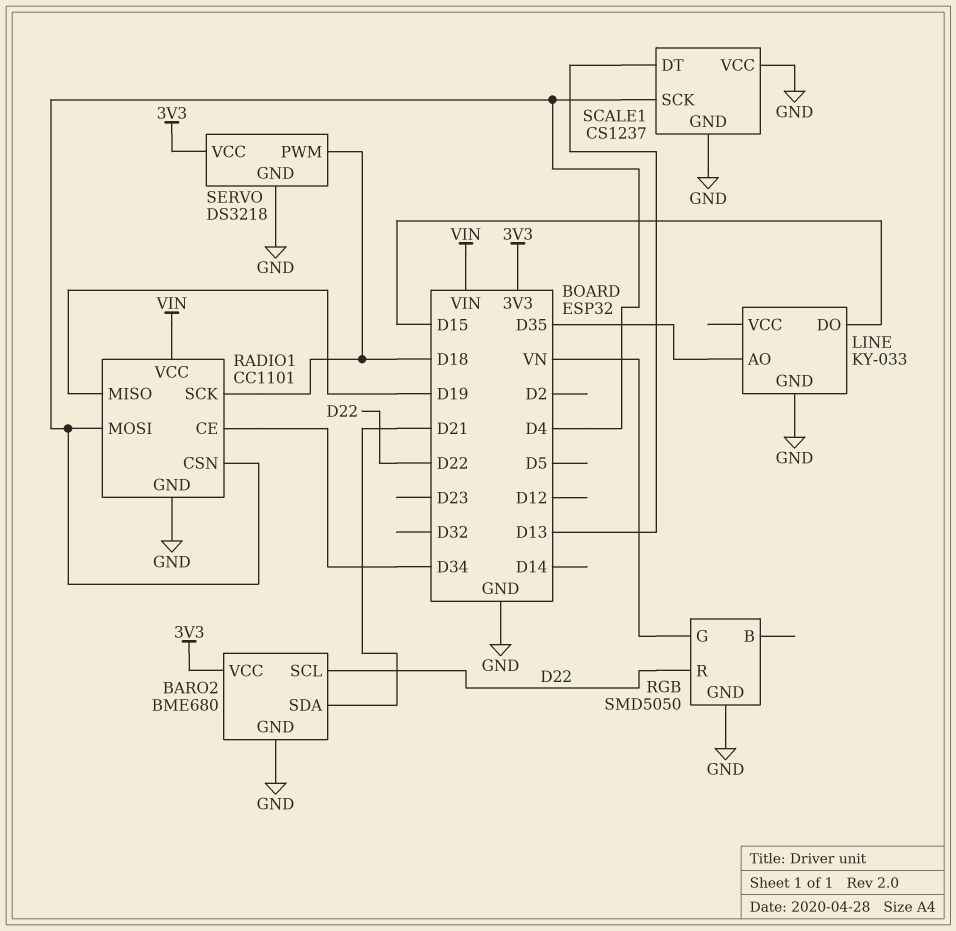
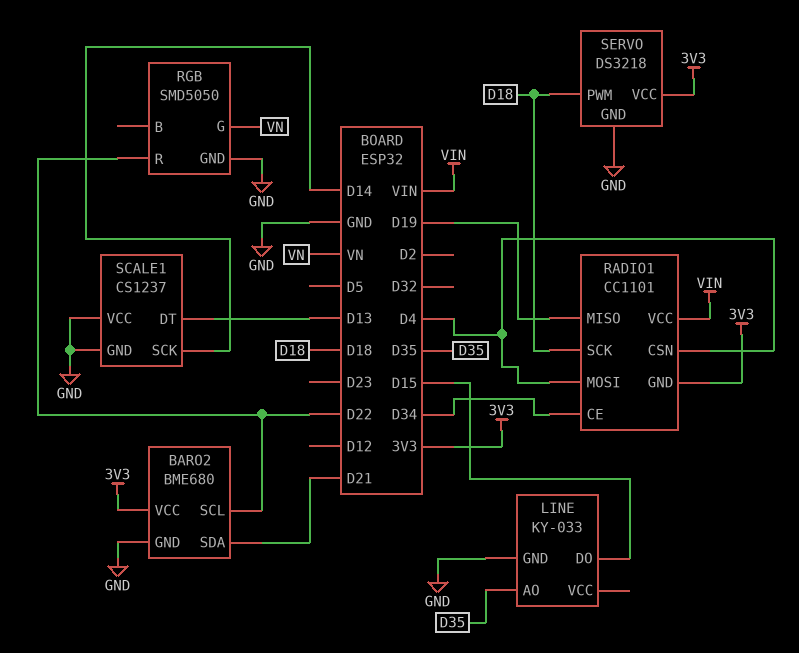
RADIO1 pin GND: GND -> 3V3
SCALE1 pin SCK: D4 -> D14

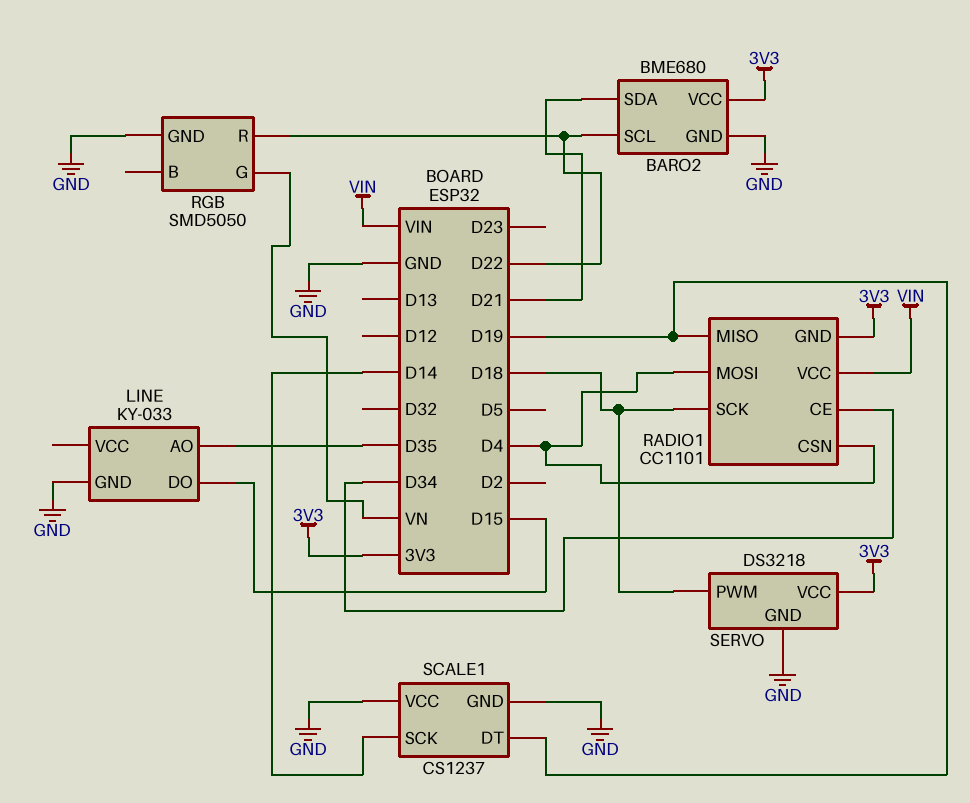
SCALE1 pin DT: D13 -> D19

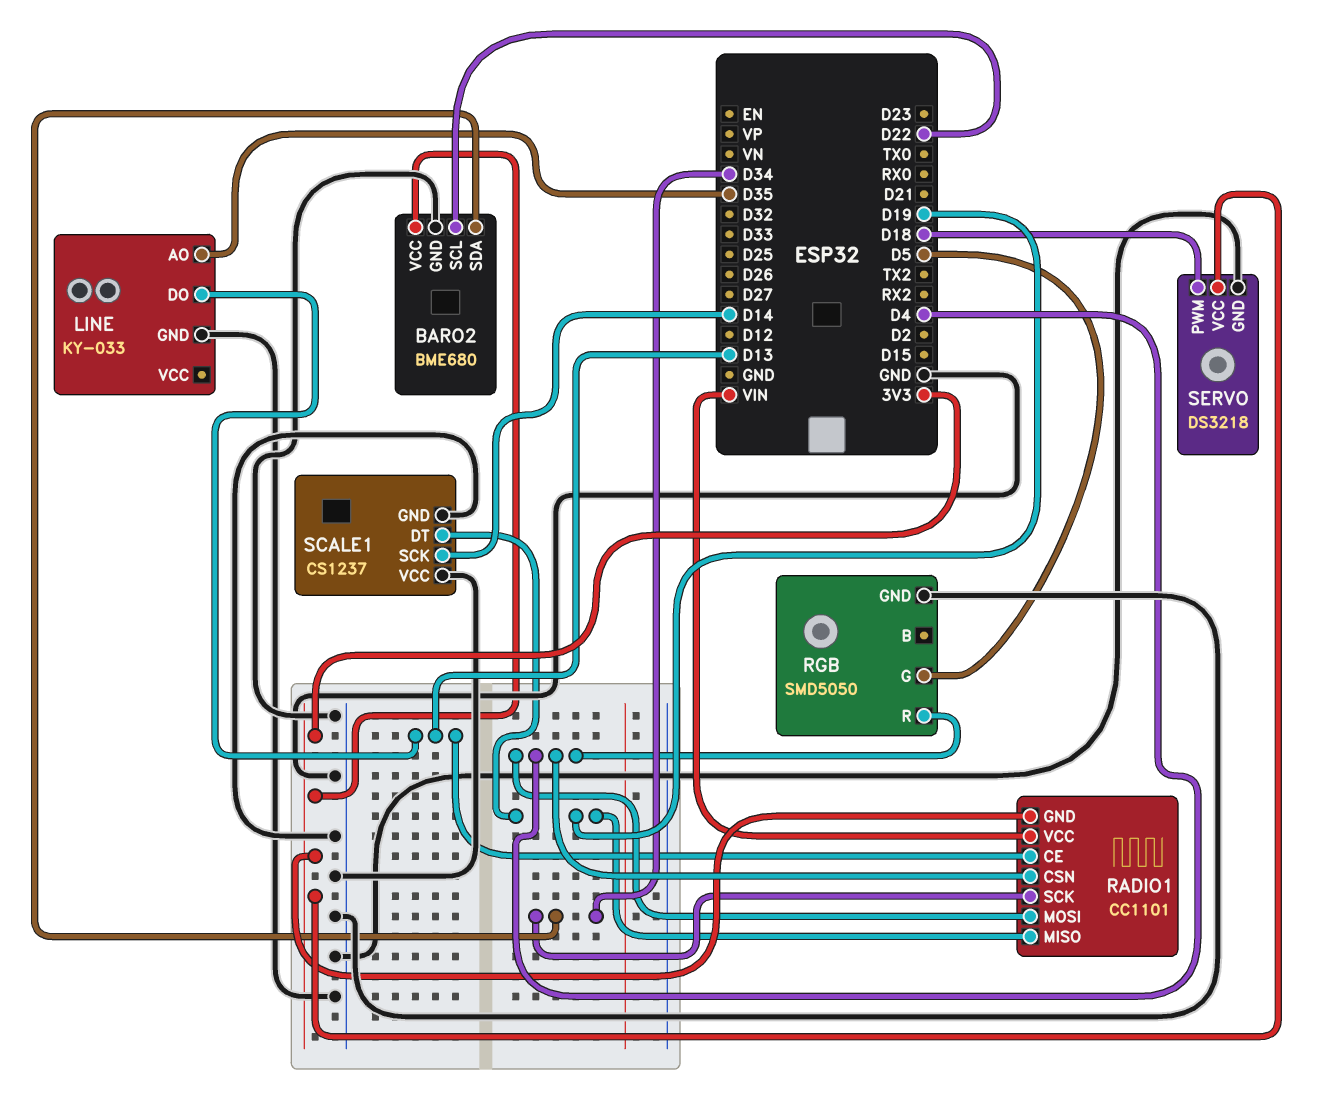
BARO2 pin SDA: D21 -> D34
LINE pin DO: D15 -> D13
RADIO1 pin CE: D34 -> D13
RADIO1 pin SCK: D18 -> D34
RGB pin G: VN -> D5
RGB pin R: D22 -> D4

